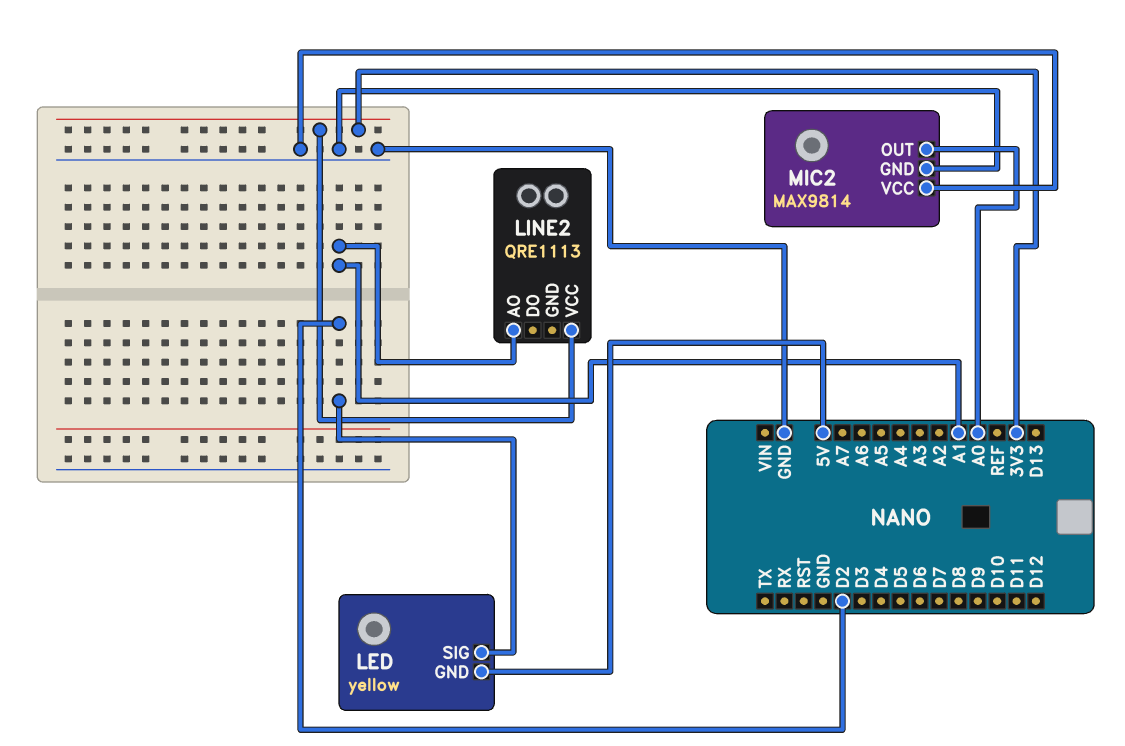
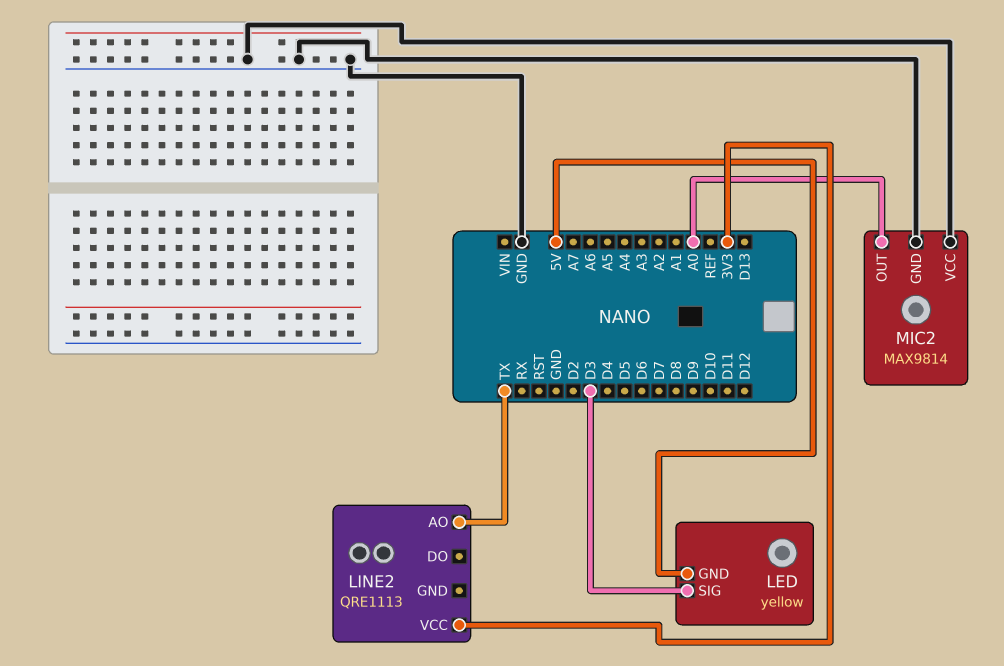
LED pin SIG: D2 -> D3
LINE2 pin AO: A1 -> TX

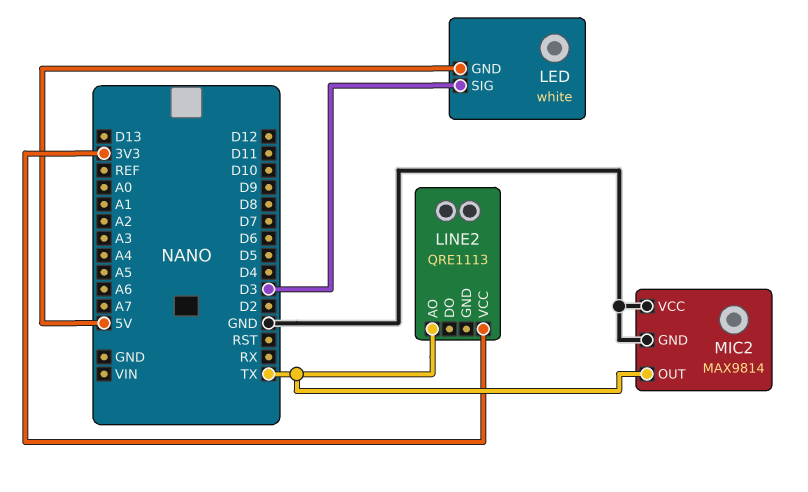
LED: yellow -> white
MIC2 pin OUT: A0 -> TX

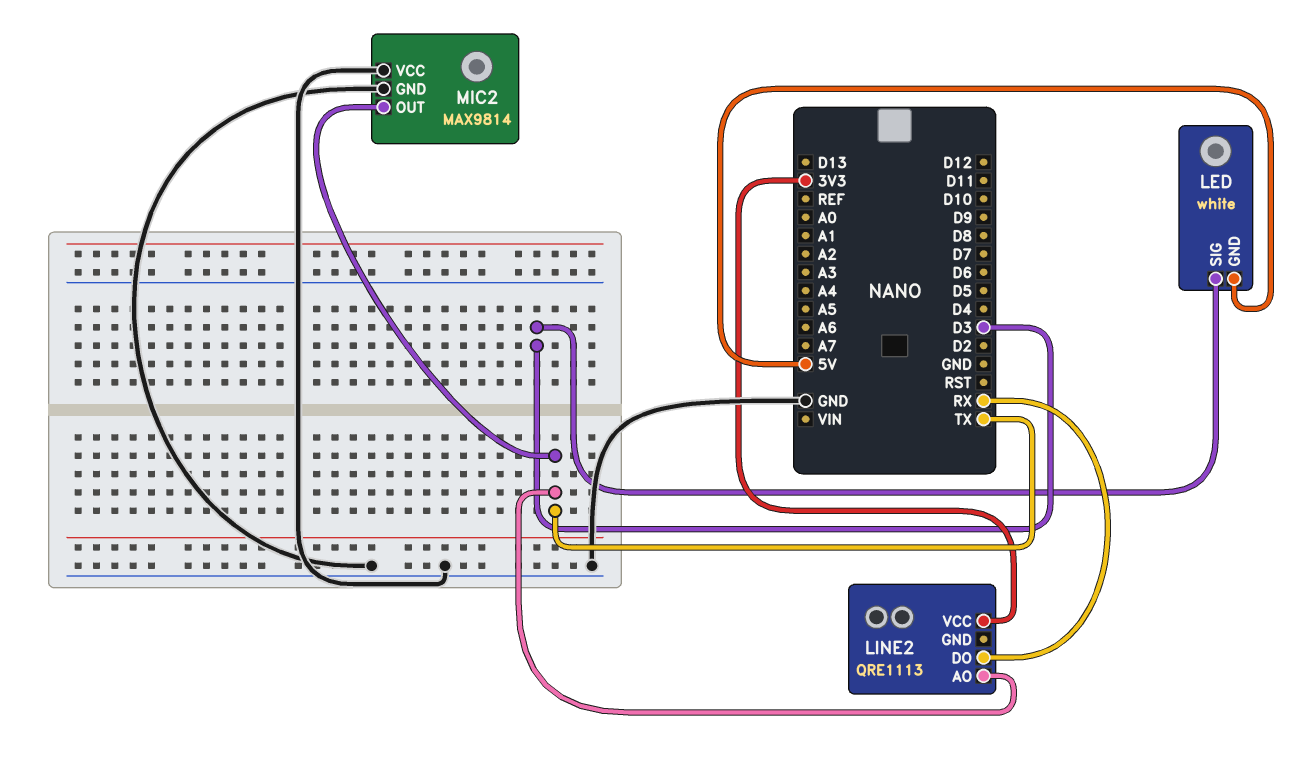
LINE2 pin DO: none -> RX

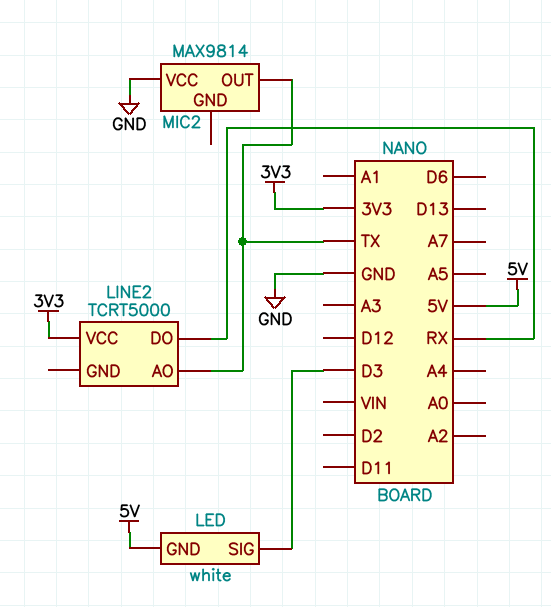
LINE2: QRE1113 -> TCRT5000
MIC2 pin GND: GND -> none

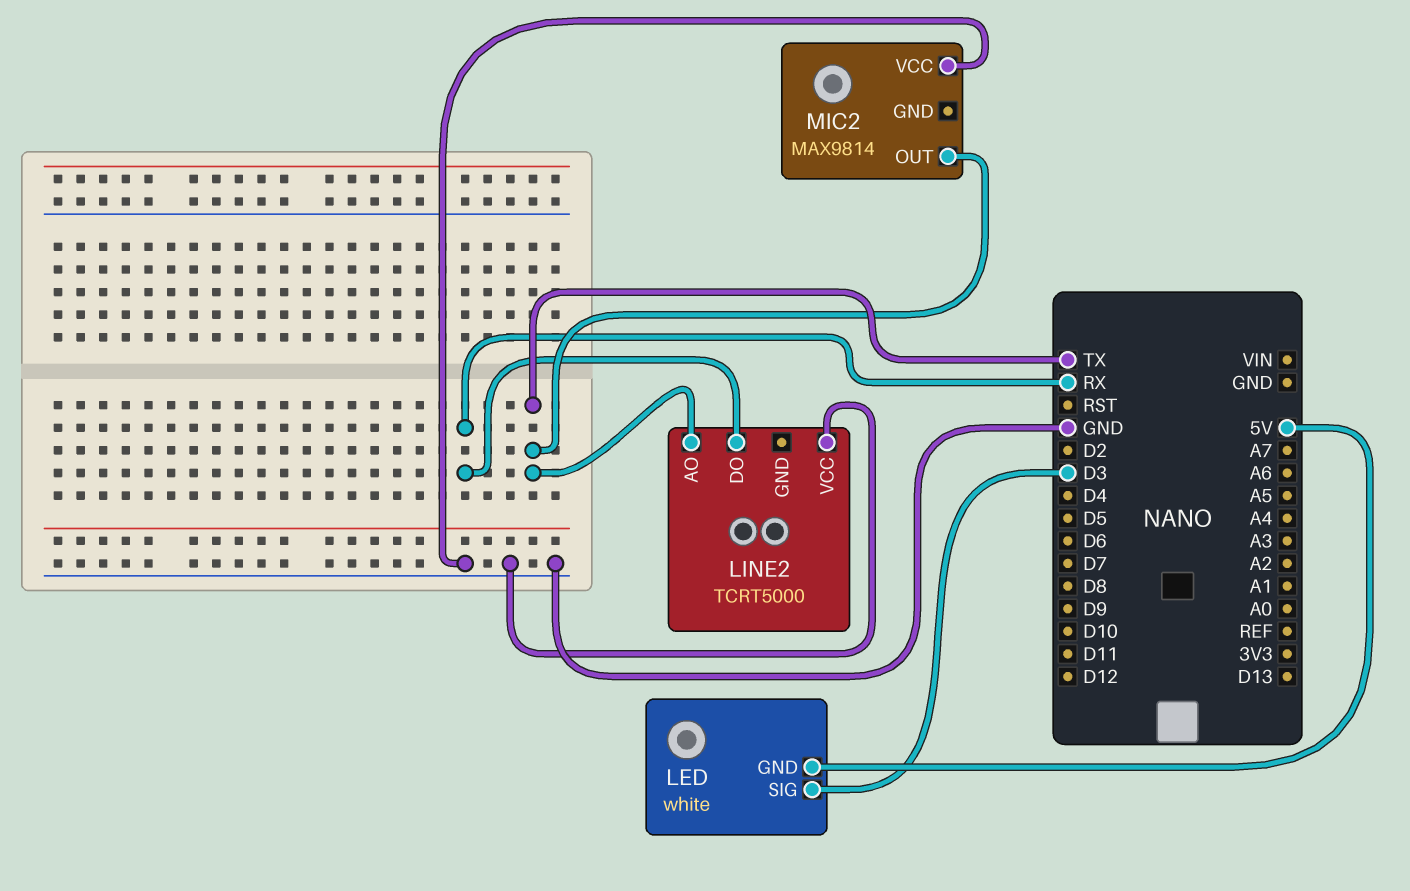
LINE2 pin VCC: 3V3 -> GND

